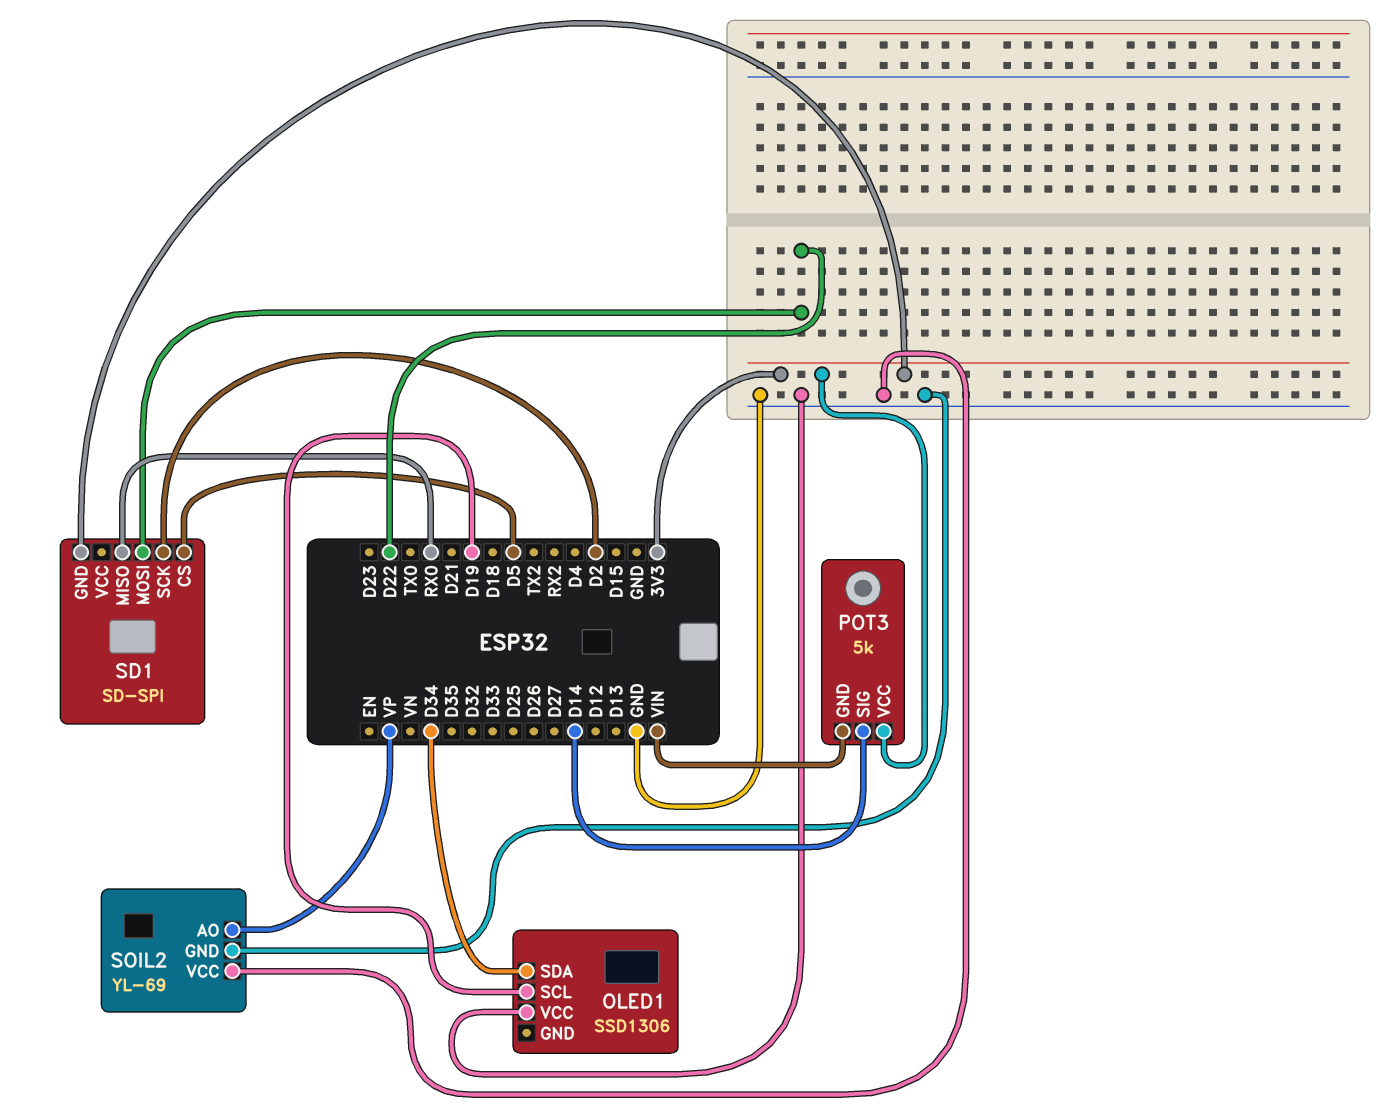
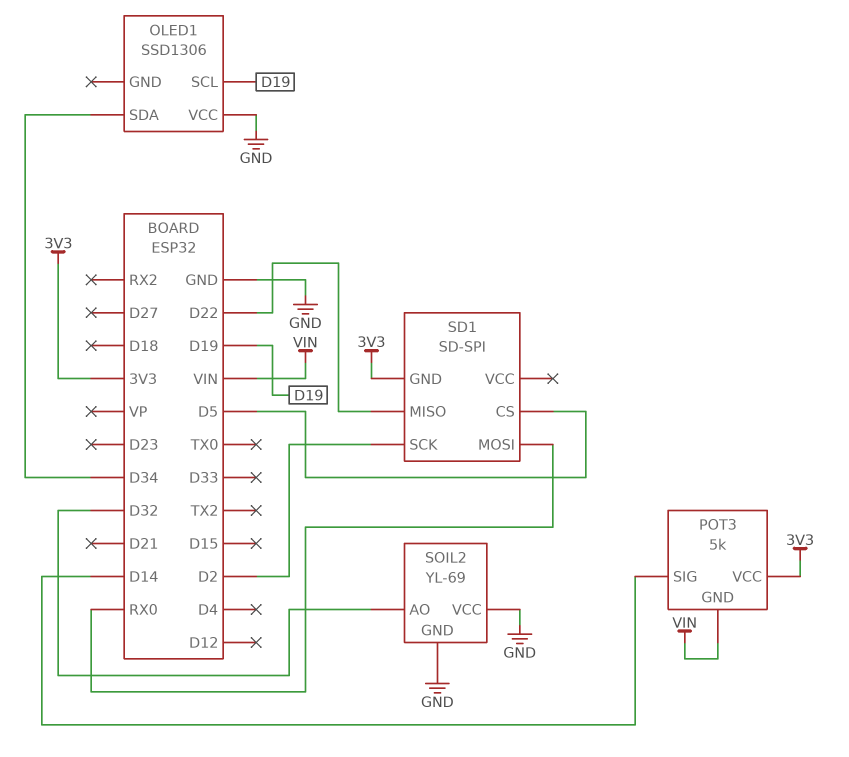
SD1 pin MISO: RX0 -> D22
SD1 pin MOSI: D22 -> RX0
SOIL2 pin AO: VP -> D32

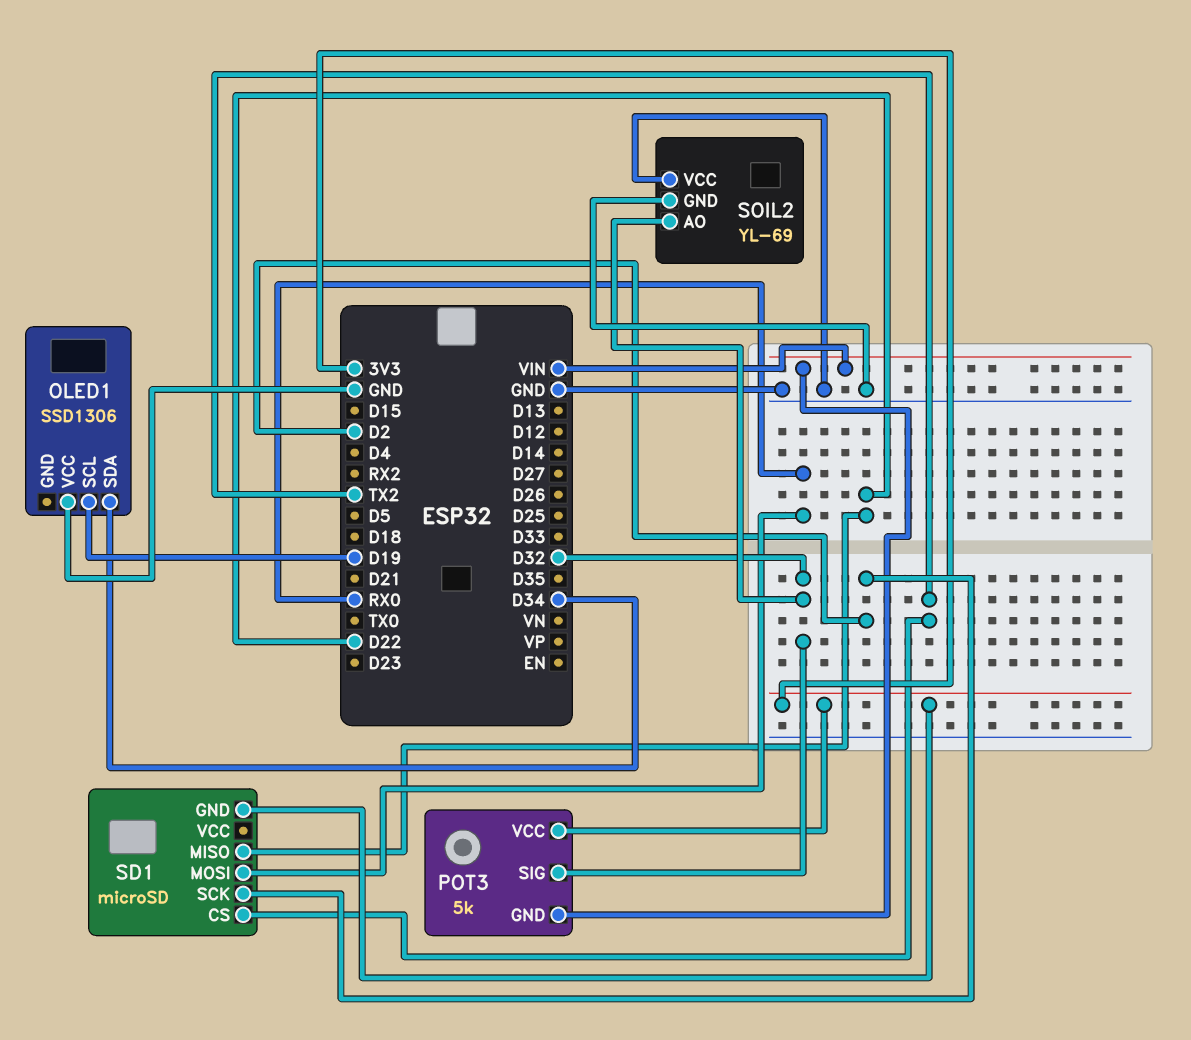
POT3 pin SIG: D14 -> D32
SD1: SD-SPI -> microSD
SD1 pin CS: D5 -> TX2

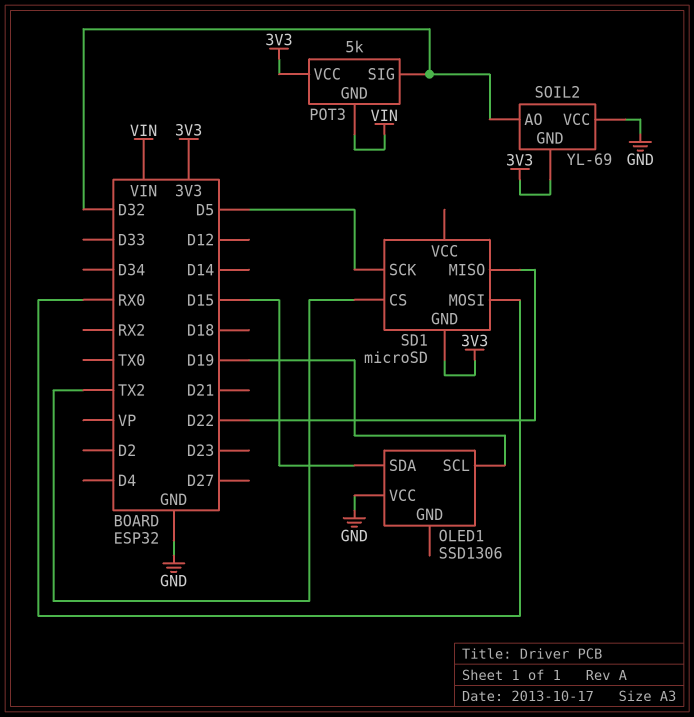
OLED1 pin SDA: D34 -> D15
SD1 pin SCK: D2 -> D5
SOIL2 pin GND: GND -> 3V3

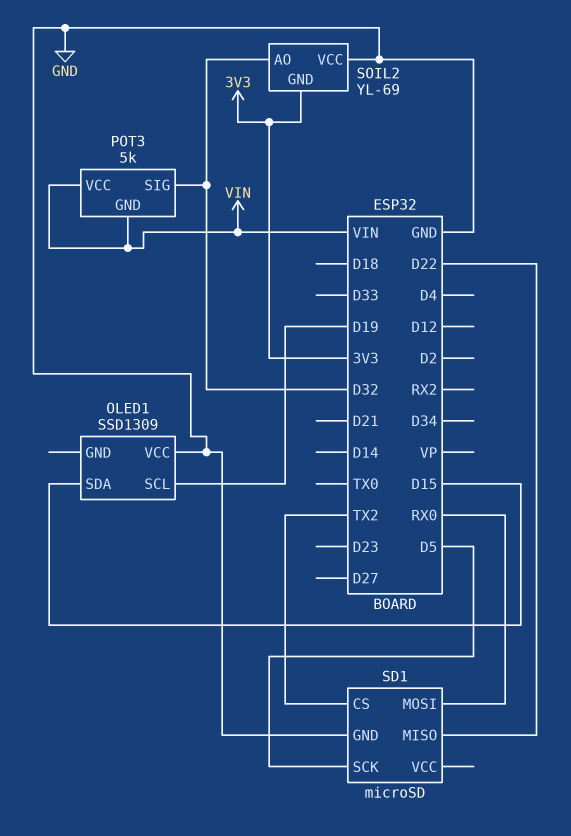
OLED1: SSD1306 -> SSD1309
POT3 pin VCC: 3V3 -> VIN
SD1 pin GND: 3V3 -> GND

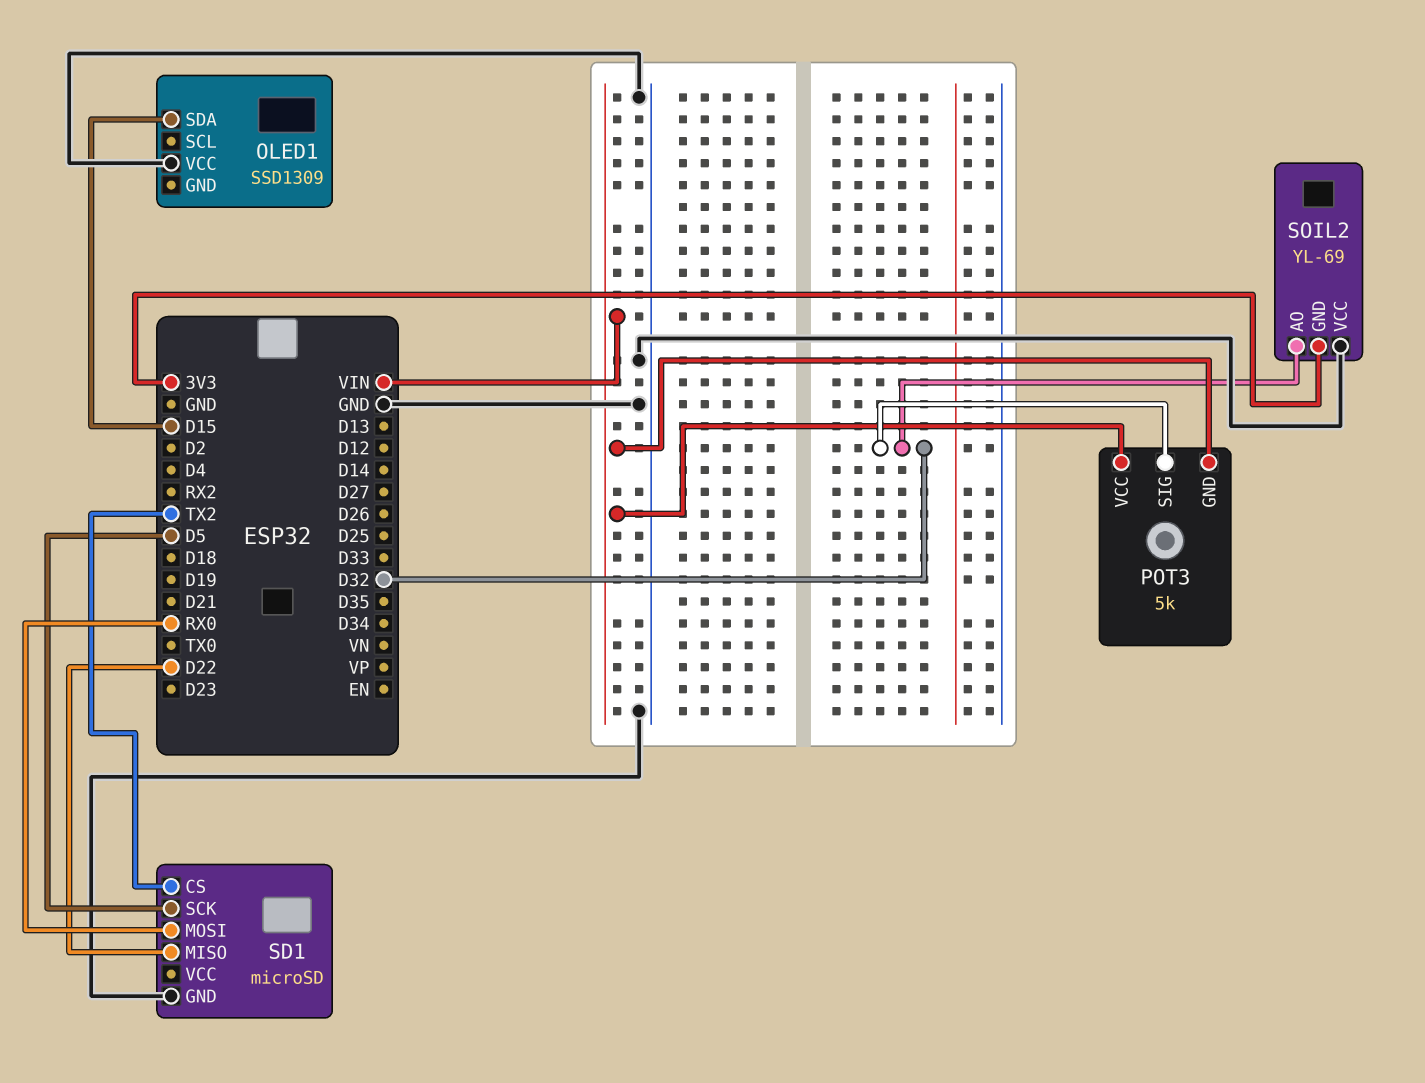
OLED1 pin SCL: D19 -> none

